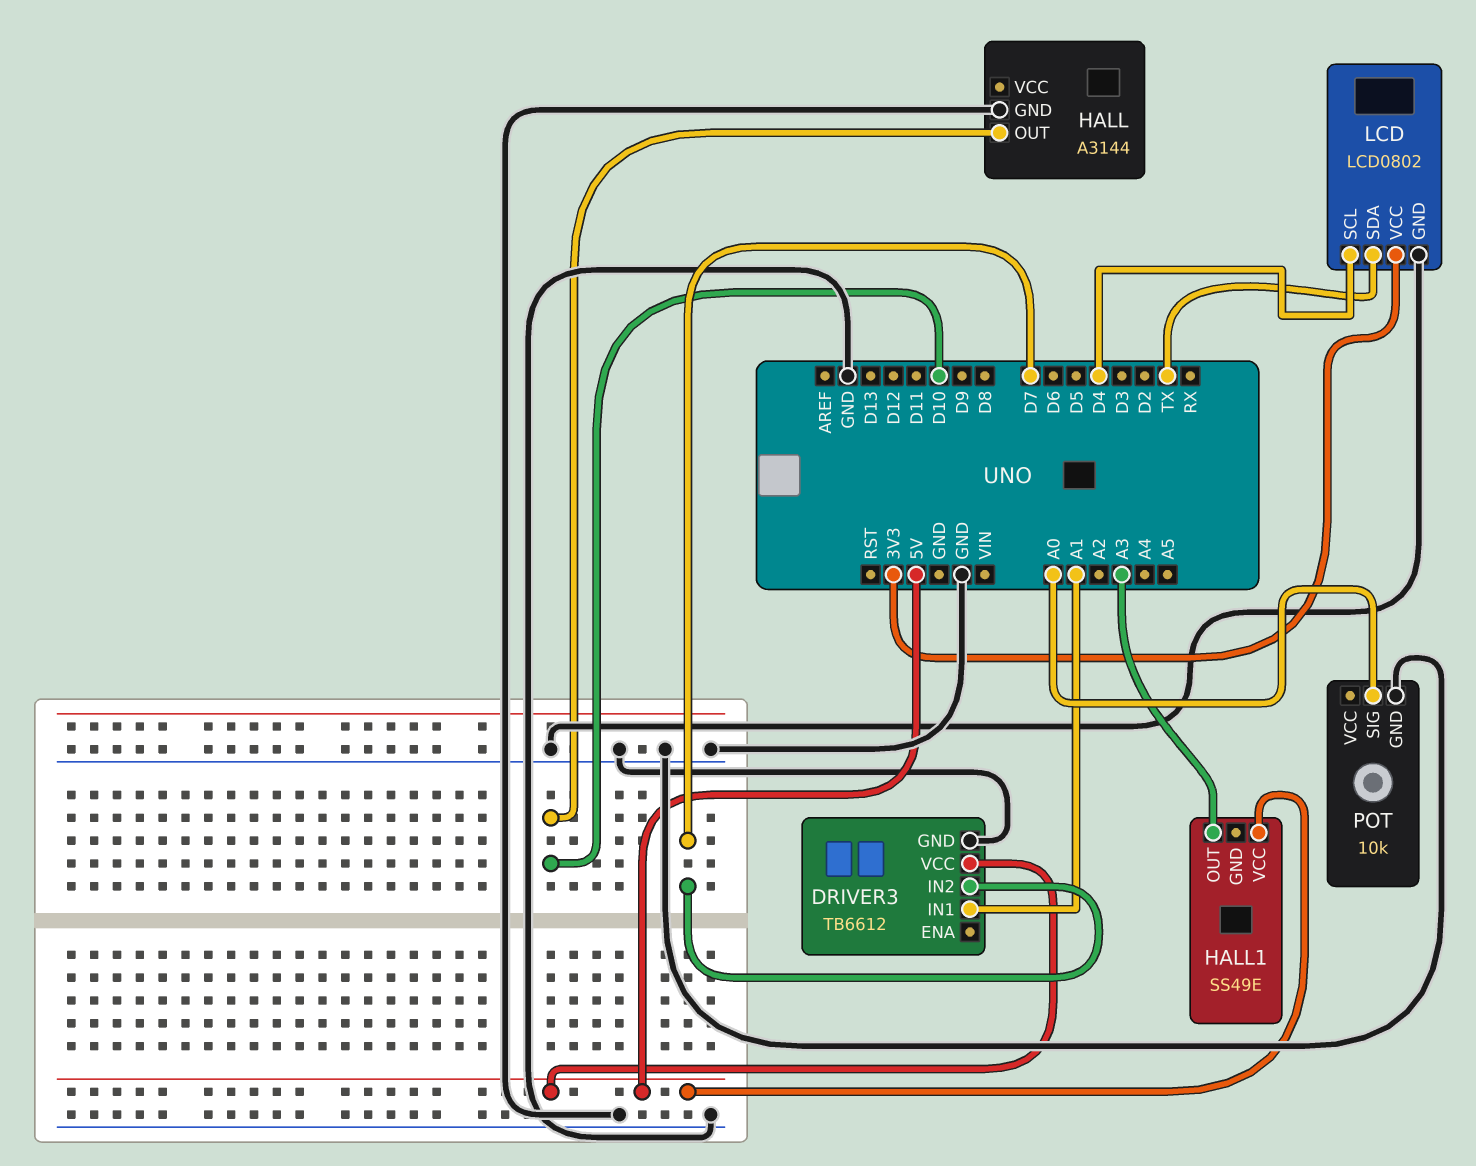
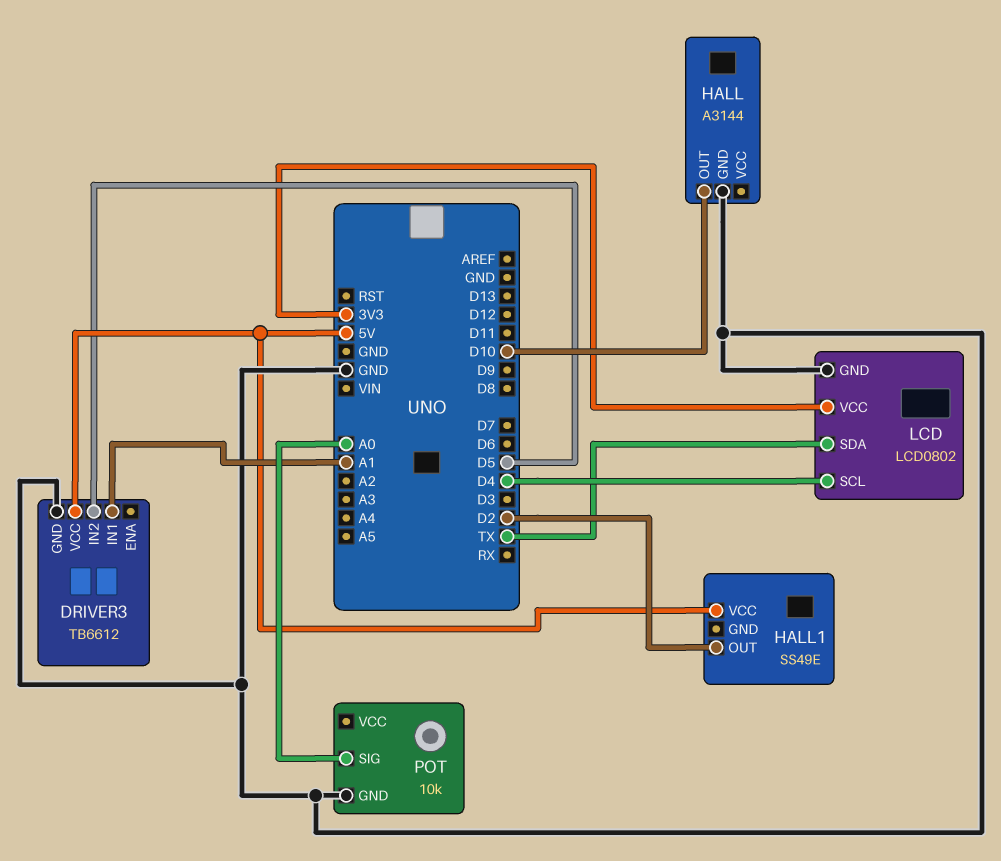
DRIVER3 pin IN2: D7 -> D5
HALL1 pin OUT: A3 -> D2

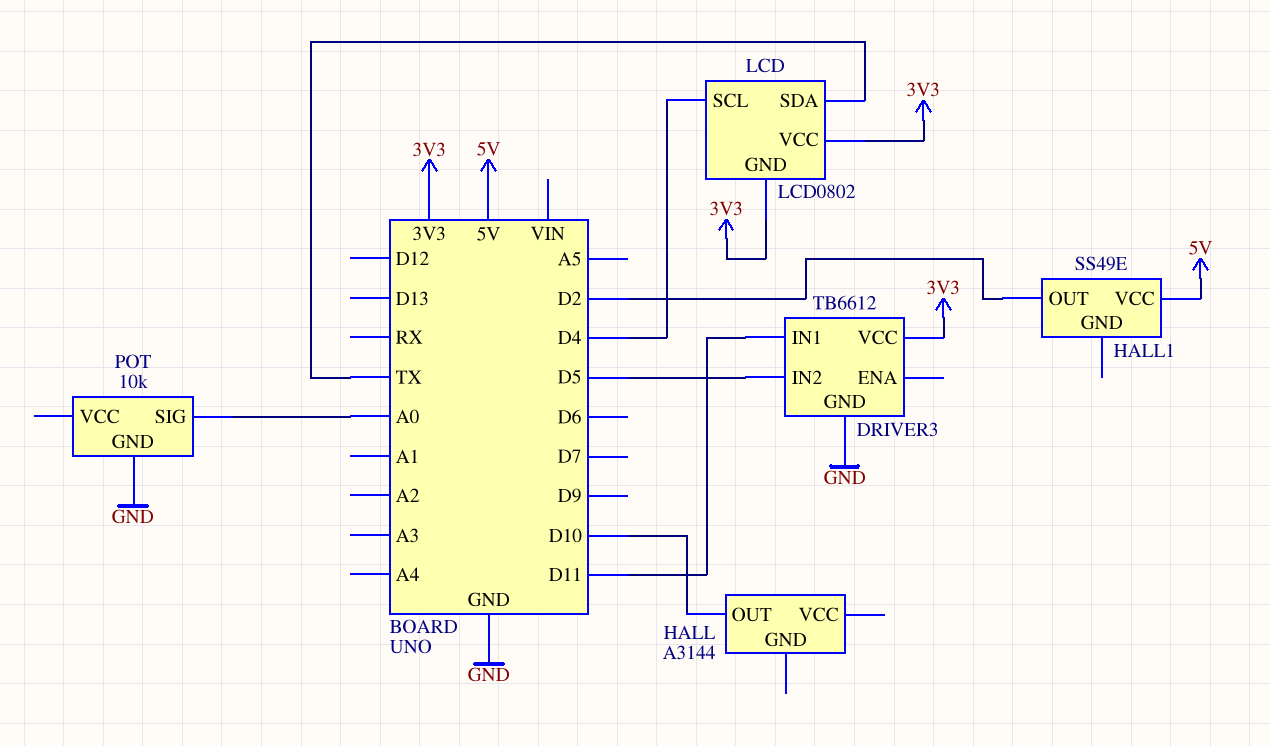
DRIVER3 pin IN1: A1 -> D11
DRIVER3 pin VCC: 5V -> 3V3
HALL pin GND: GND -> none
LCD pin GND: GND -> 3V3

